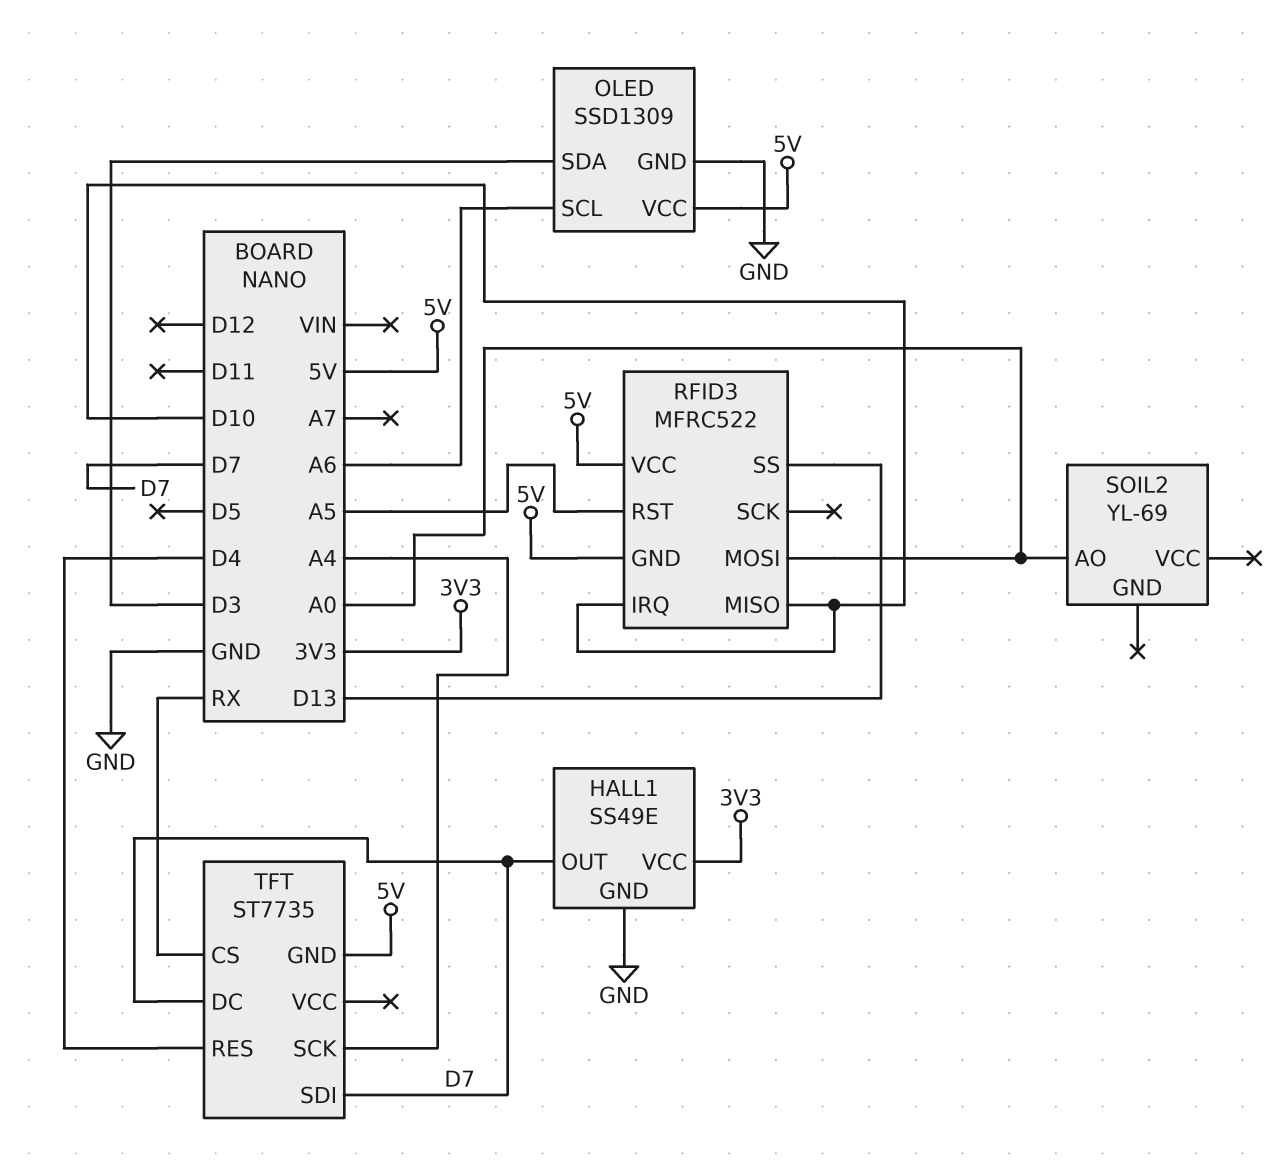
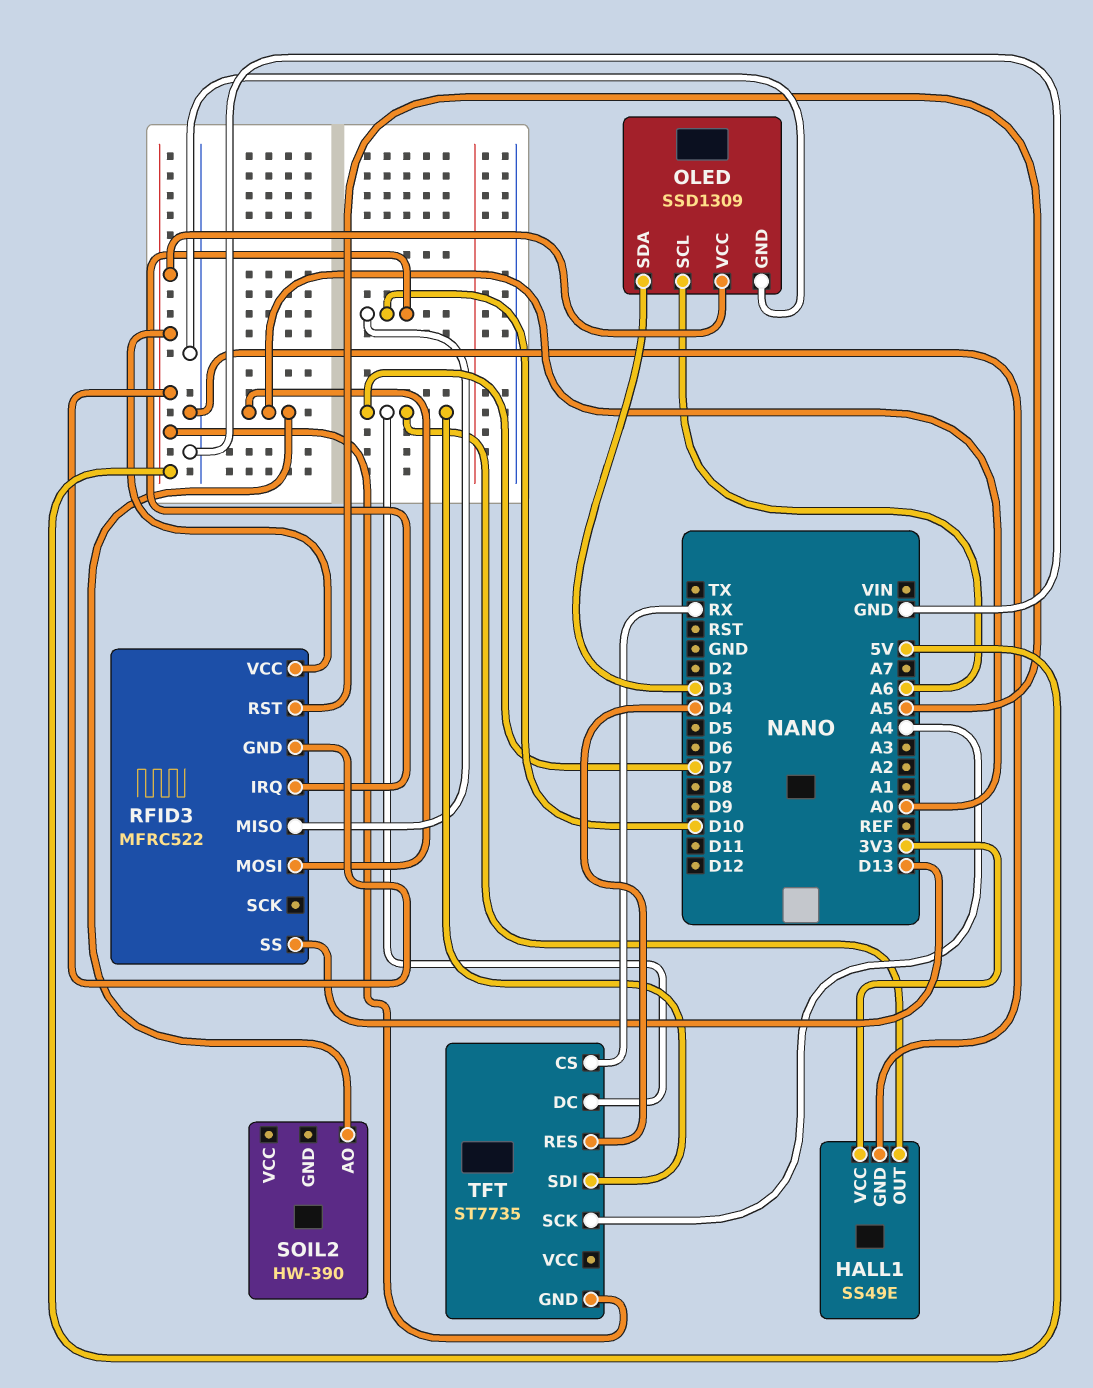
SOIL2: YL-69 -> HW-390

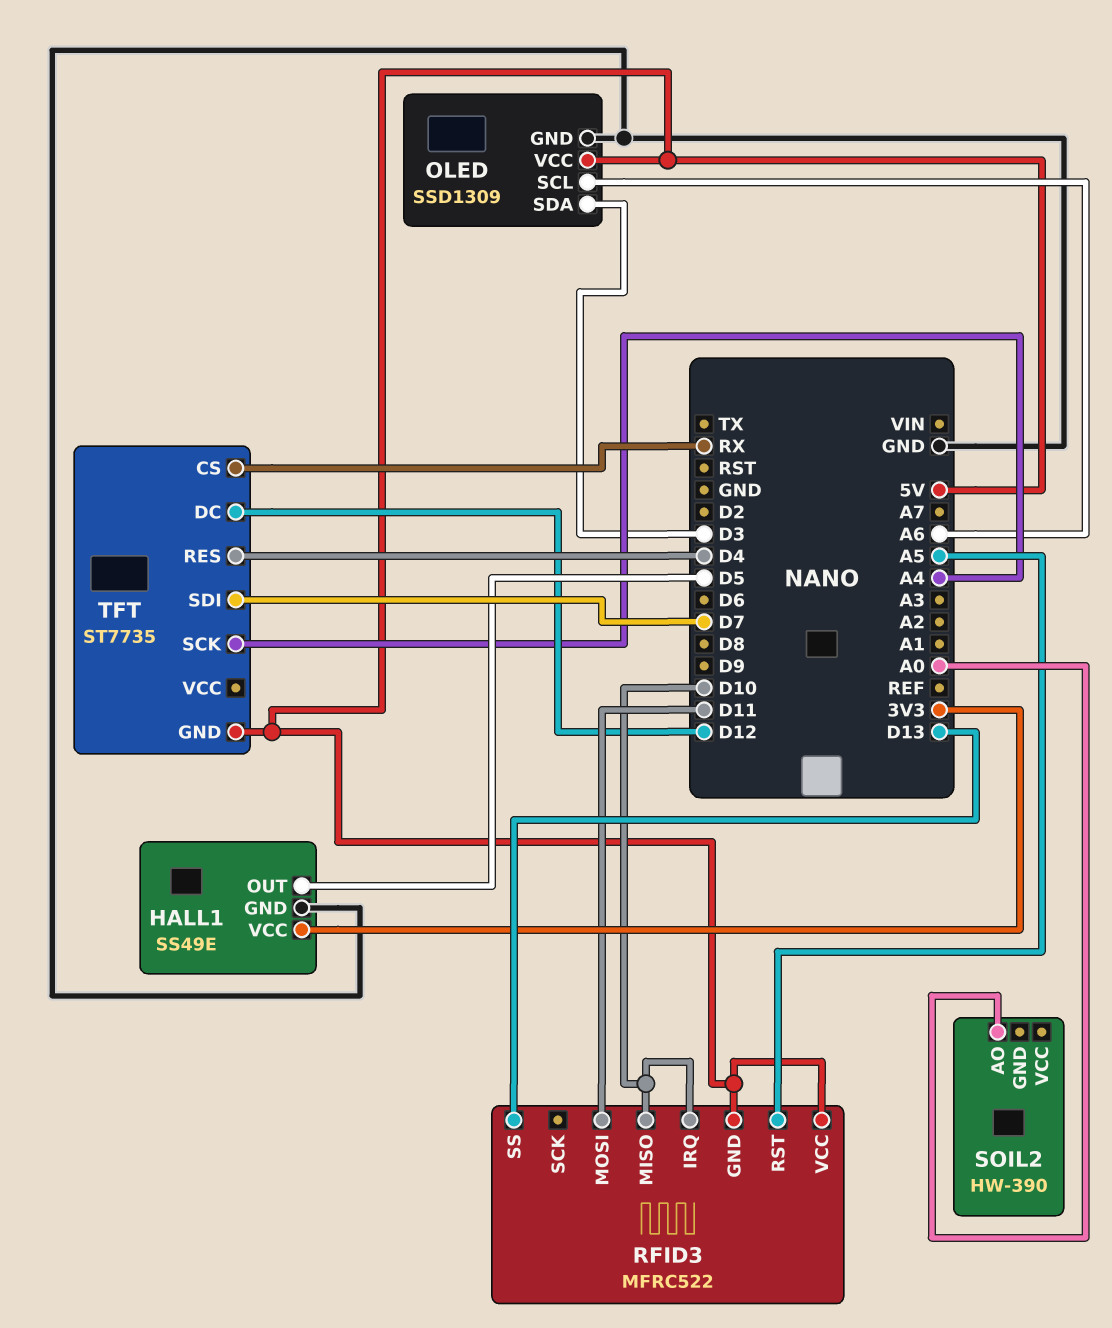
HALL1 pin OUT: D7 -> D5
RFID3 pin MOSI: A0 -> D11
TFT pin DC: D7 -> D12

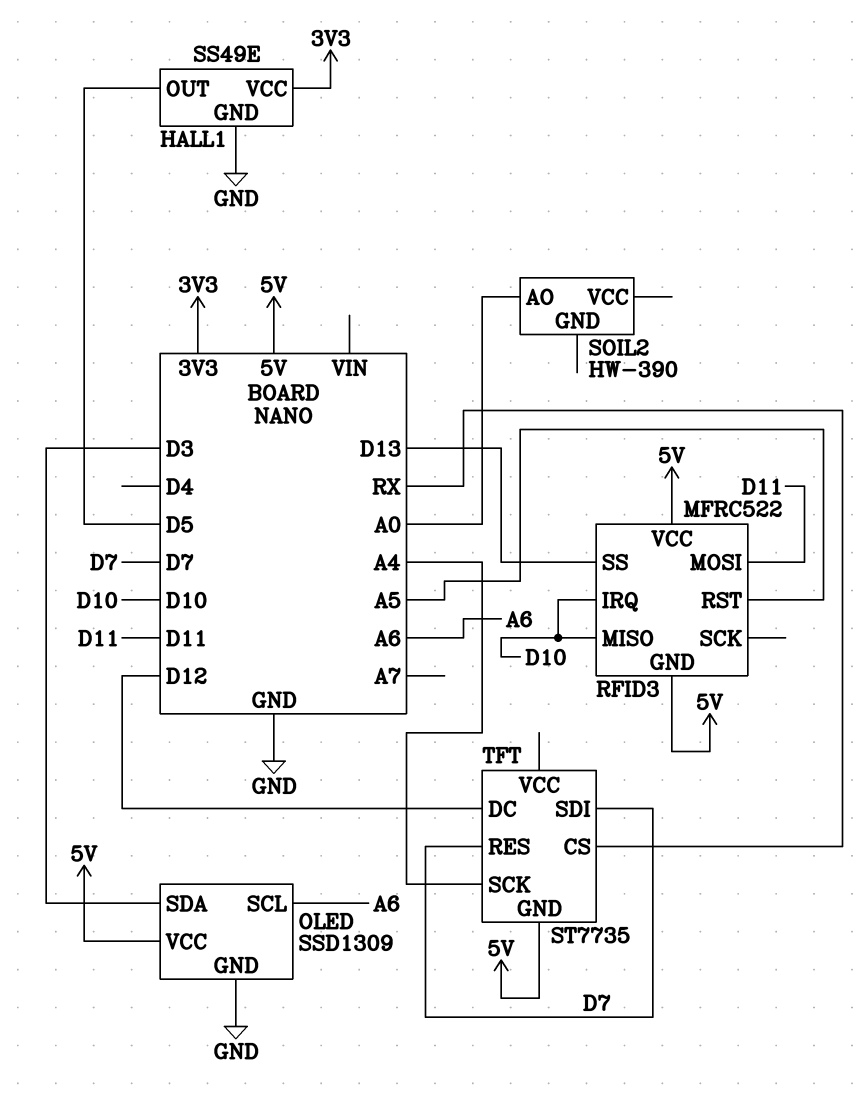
TFT pin RES: D4 -> D7

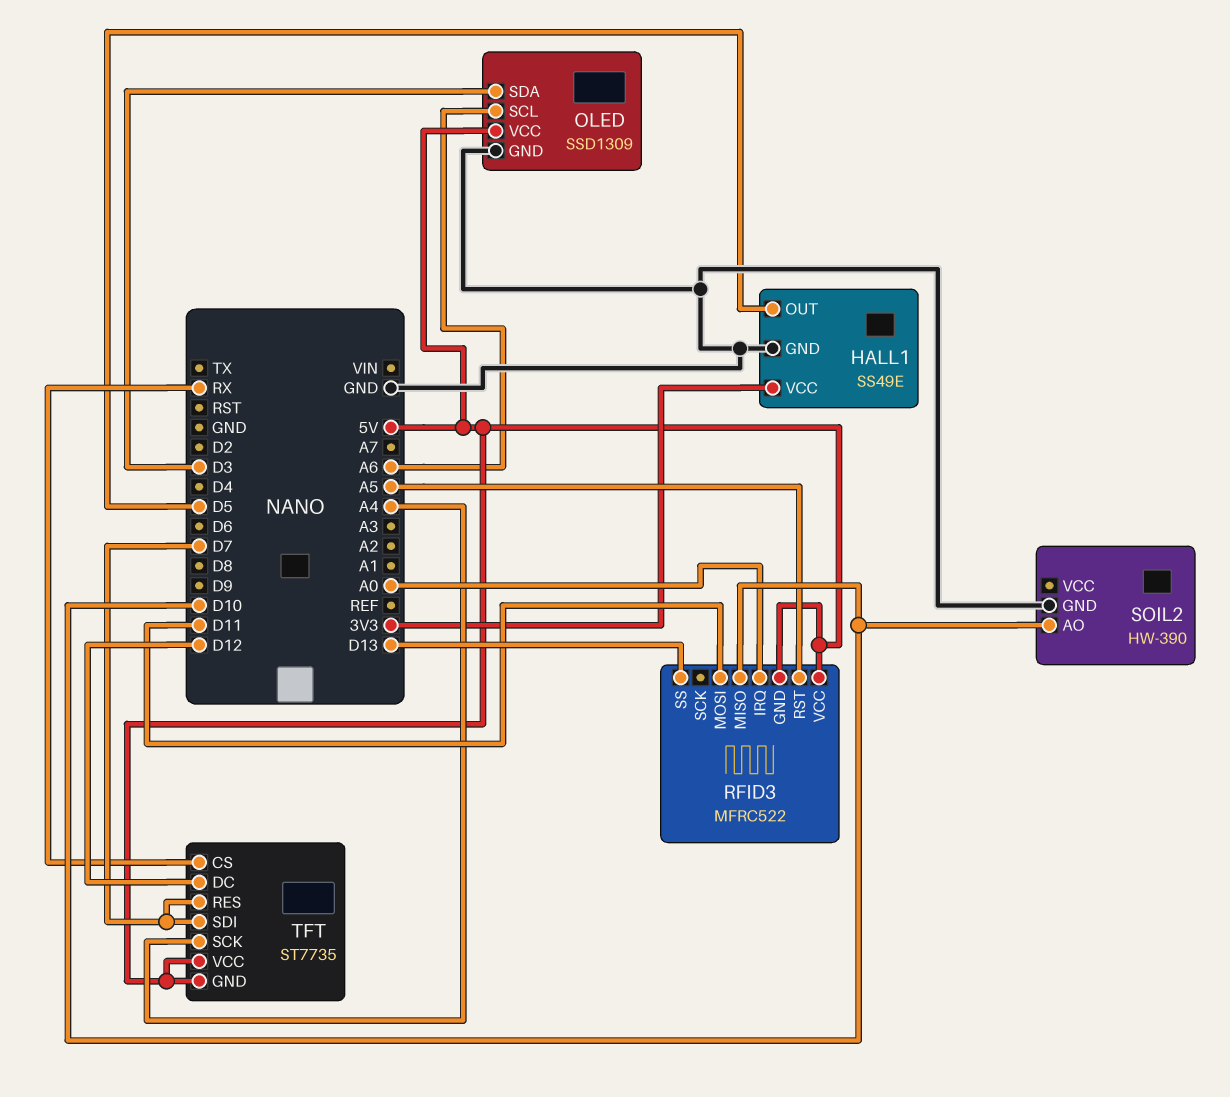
RFID3 pin IRQ: D10 -> A0
SOIL2 pin AO: A0 -> D10
SOIL2 pin GND: none -> GND
TFT pin VCC: none -> 5V

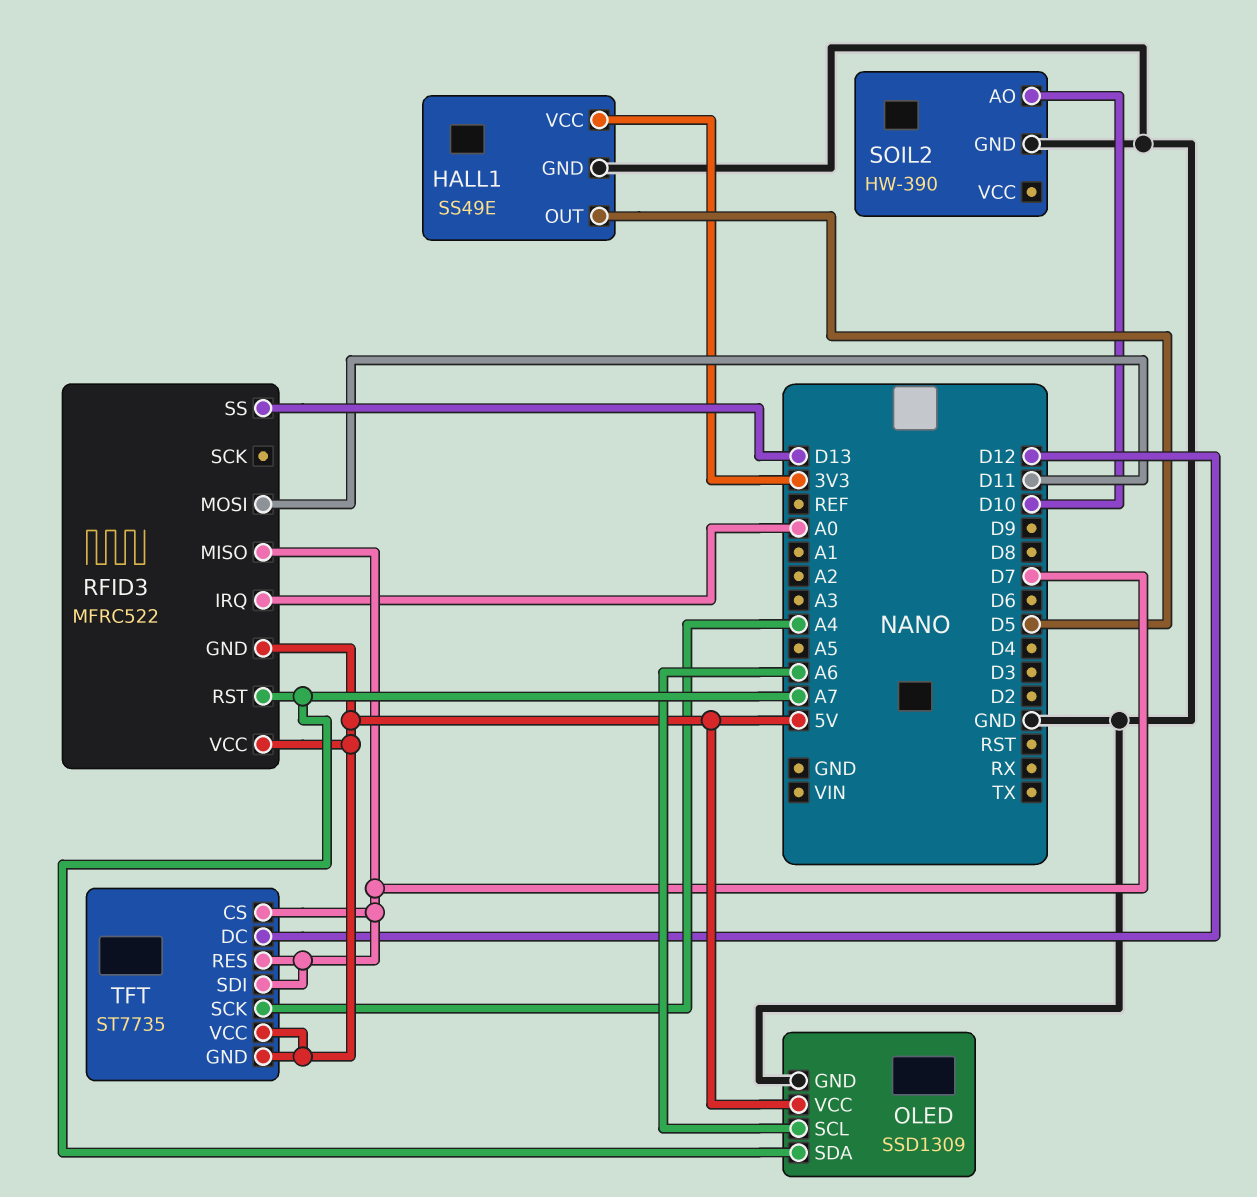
OLED pin SDA: D3 -> A7
RFID3 pin MISO: D10 -> D7
RFID3 pin RST: A5 -> A7
TFT pin CS: RX -> D7

